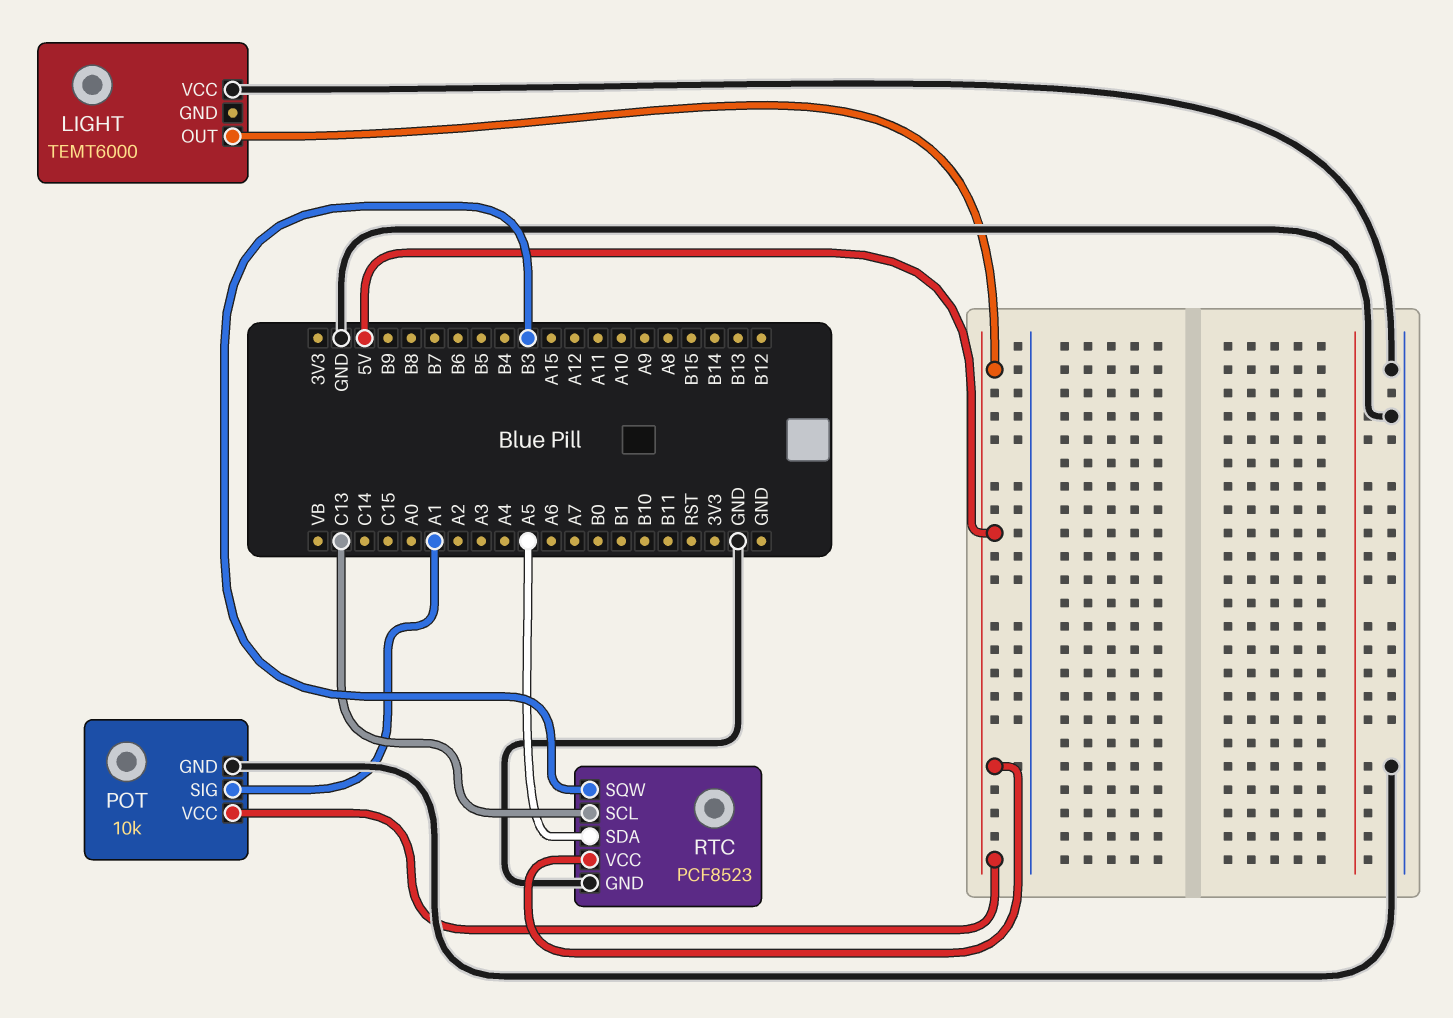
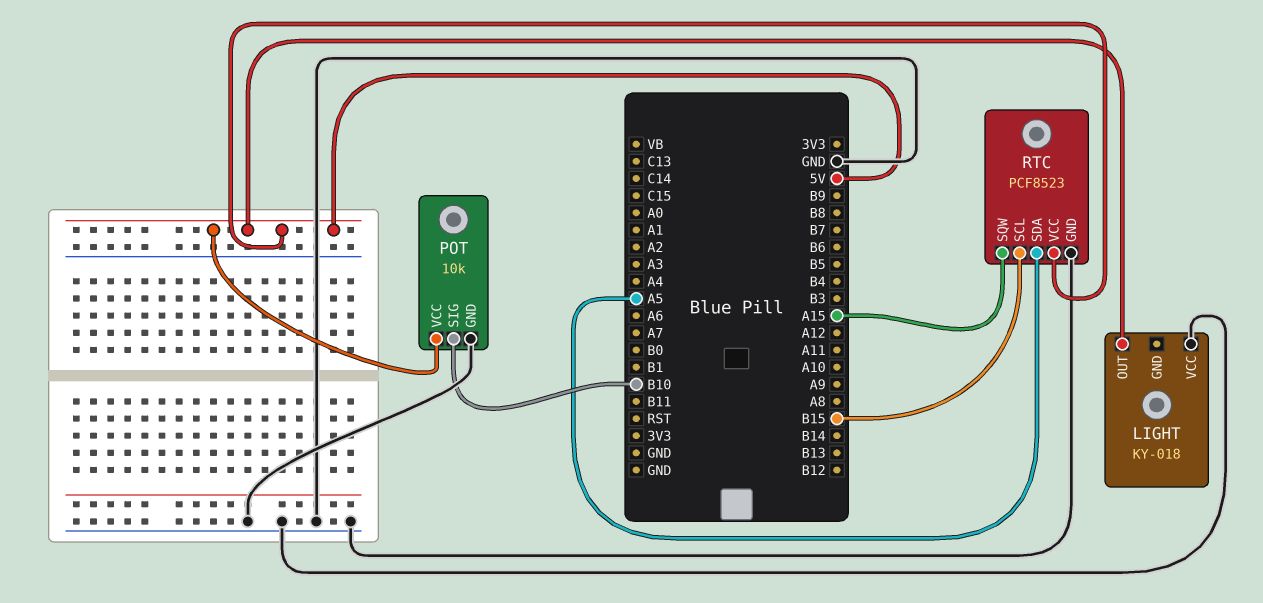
LIGHT: TEMT6000 -> KY-018
POT pin SIG: A1 -> B10
RTC pin SCL: C13 -> B15
RTC pin SQW: B3 -> A15

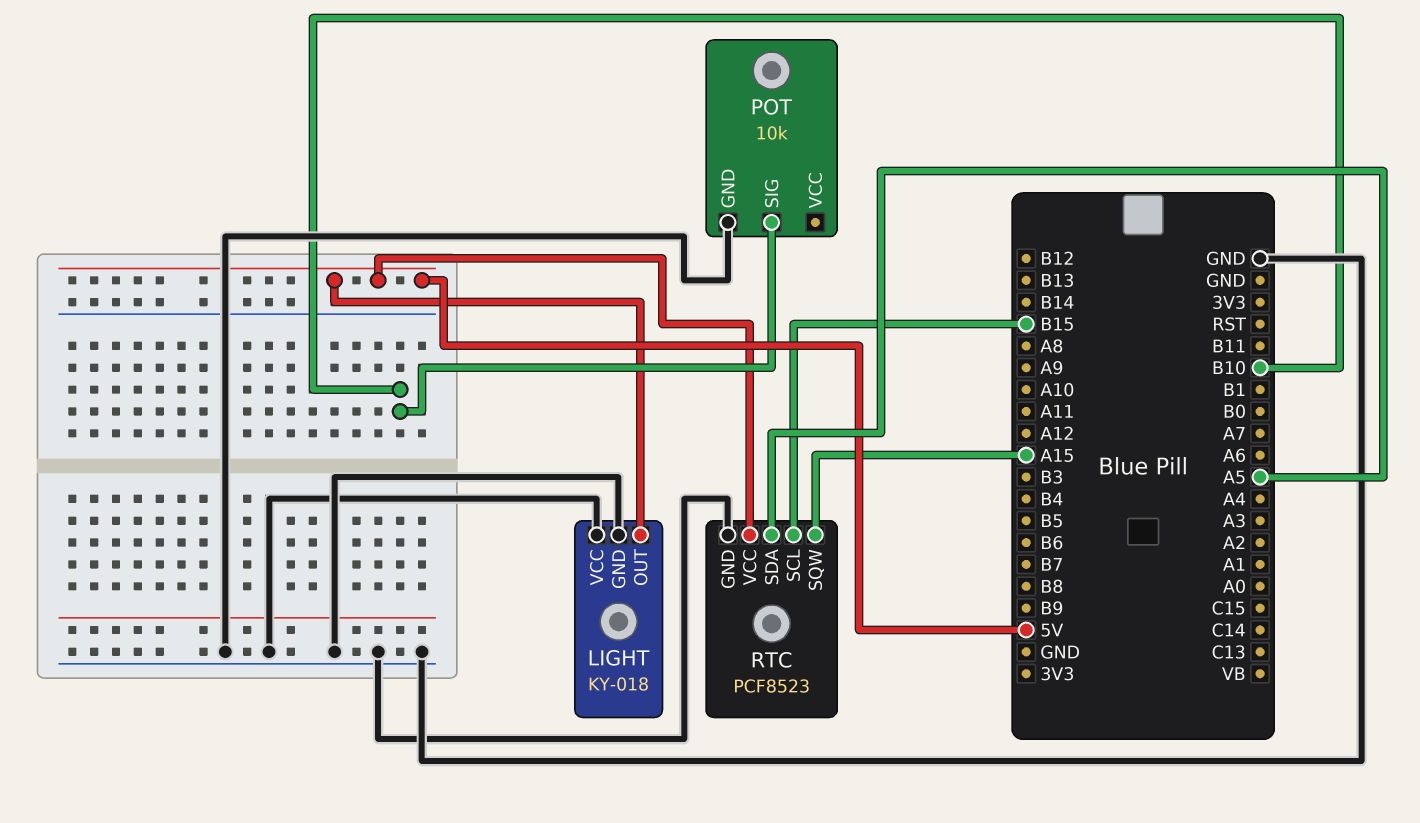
LIGHT pin GND: none -> GND
POT pin VCC: 5V -> none

